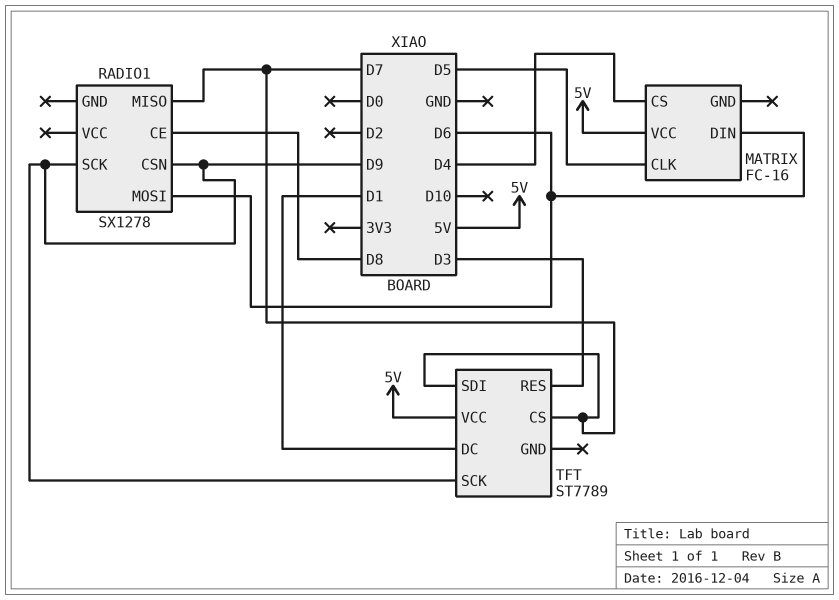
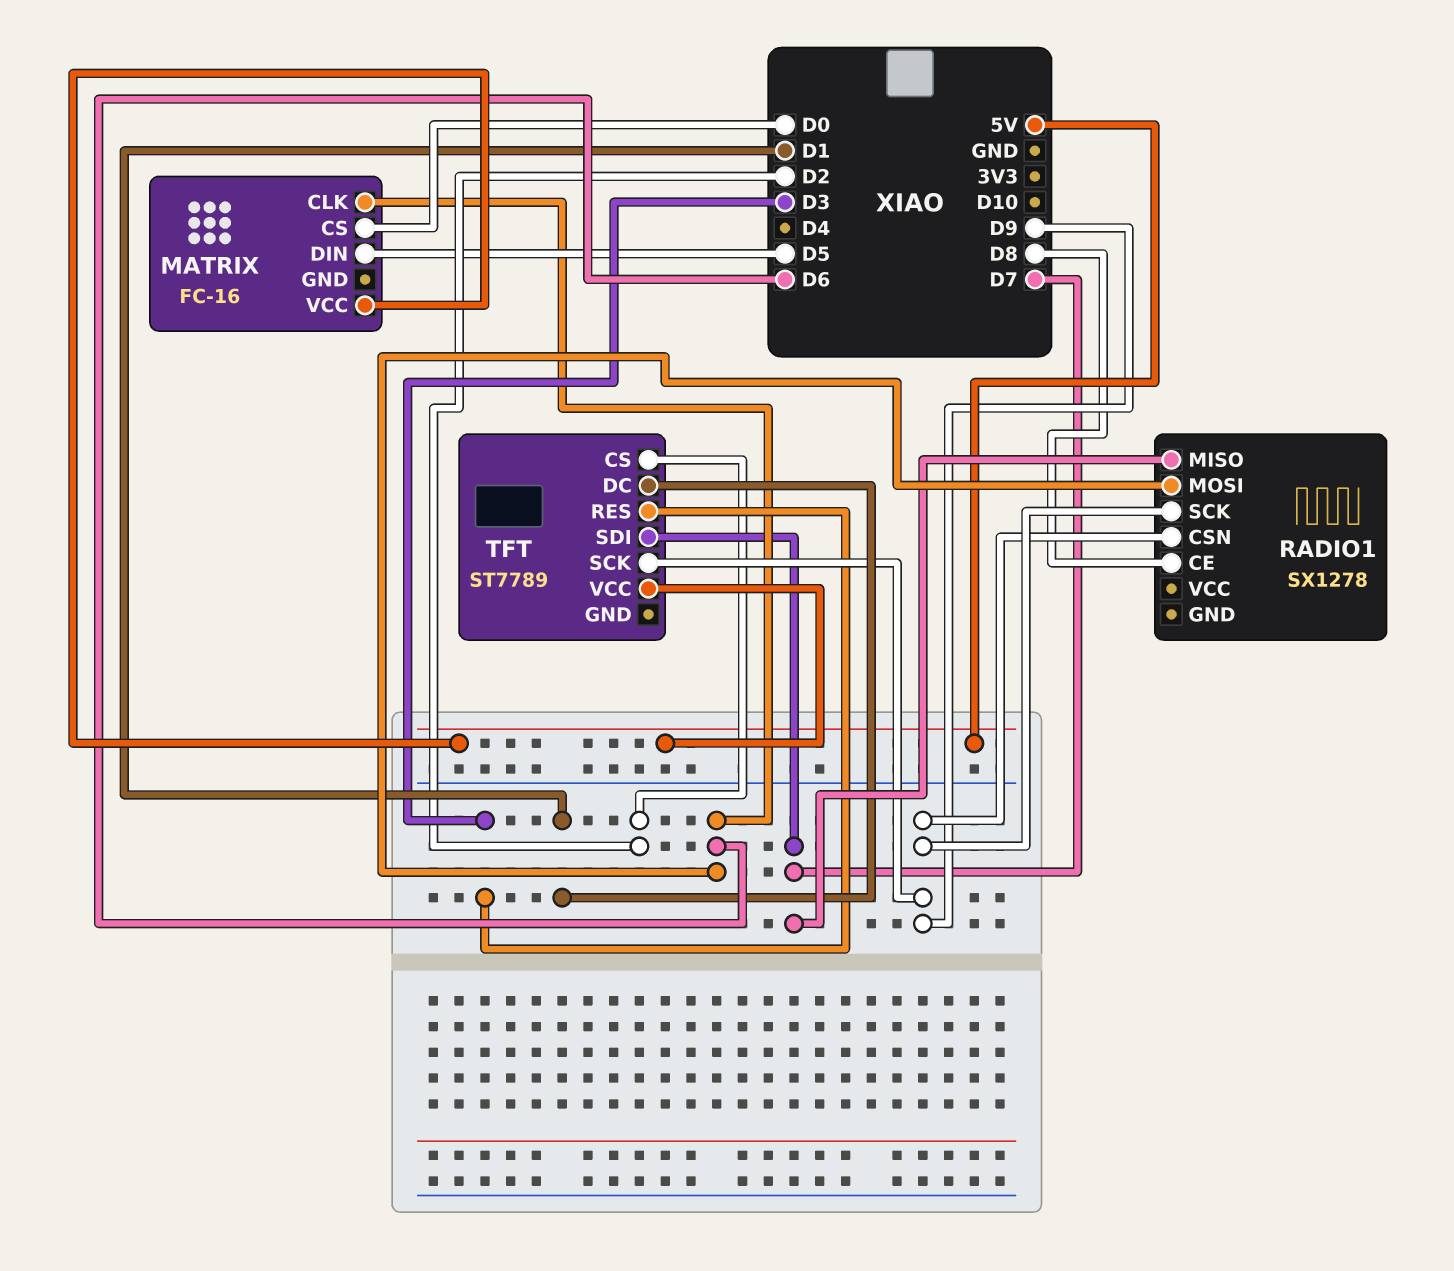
MATRIX pin CLK: D5 -> D6
MATRIX pin CS: D4 -> D0
MATRIX pin DIN: D6 -> D5
TFT pin CS: D7 -> D2

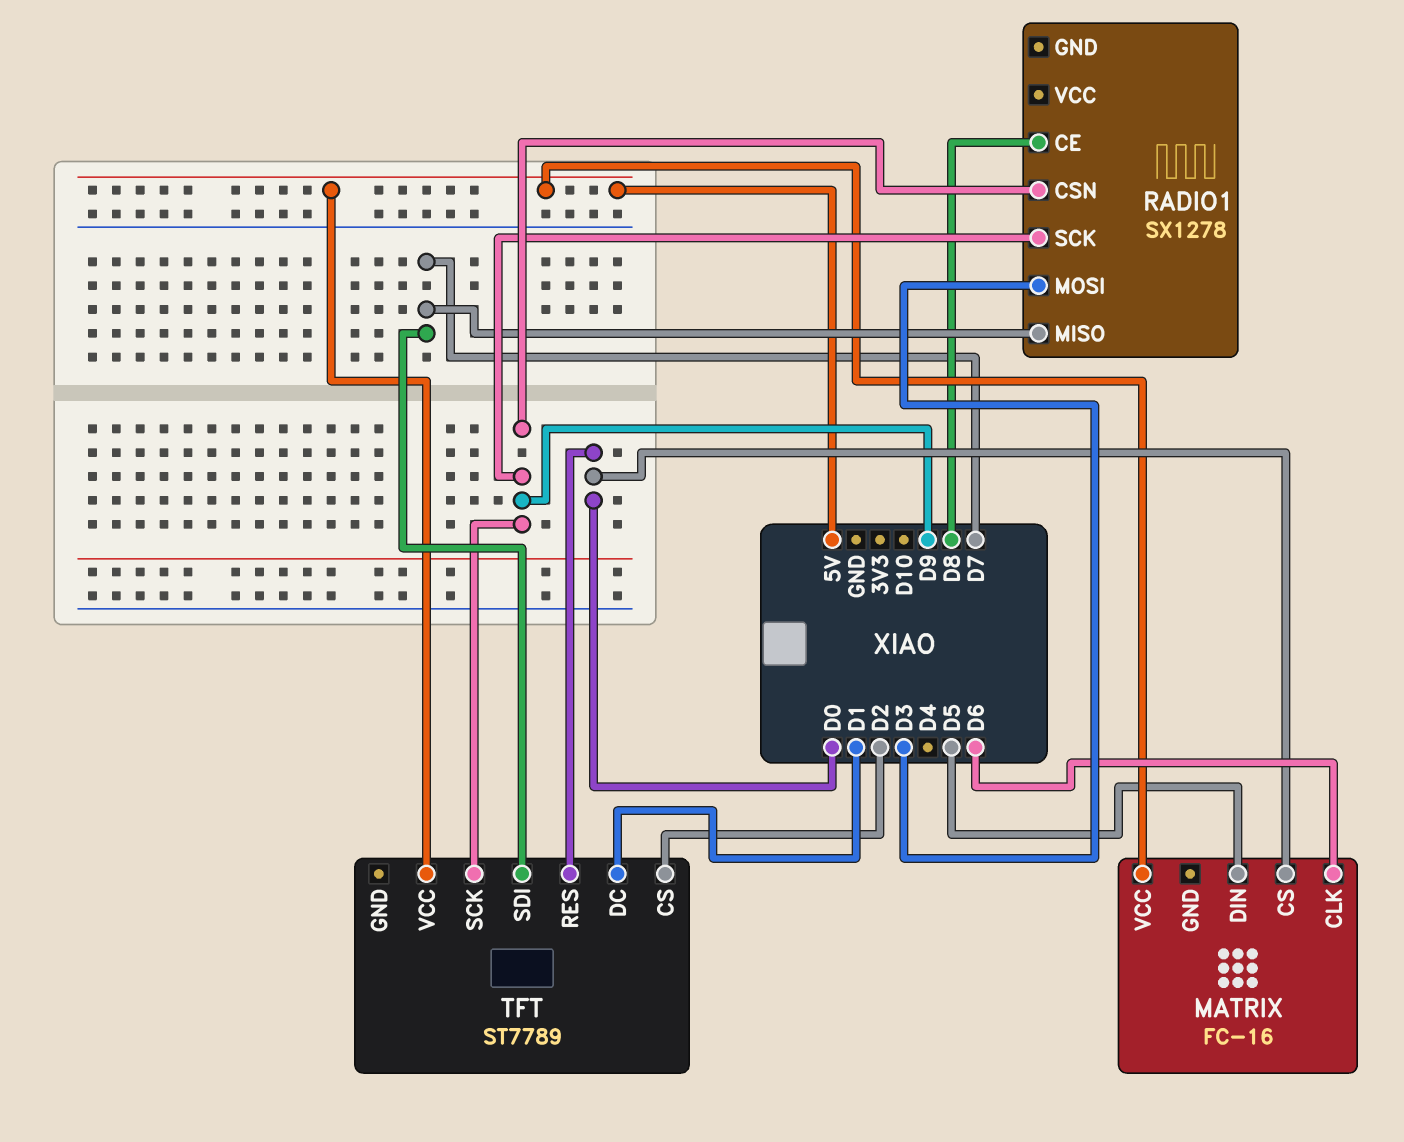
RADIO1 pin MOSI: D6 -> D3
TFT pin RES: D3 -> D0

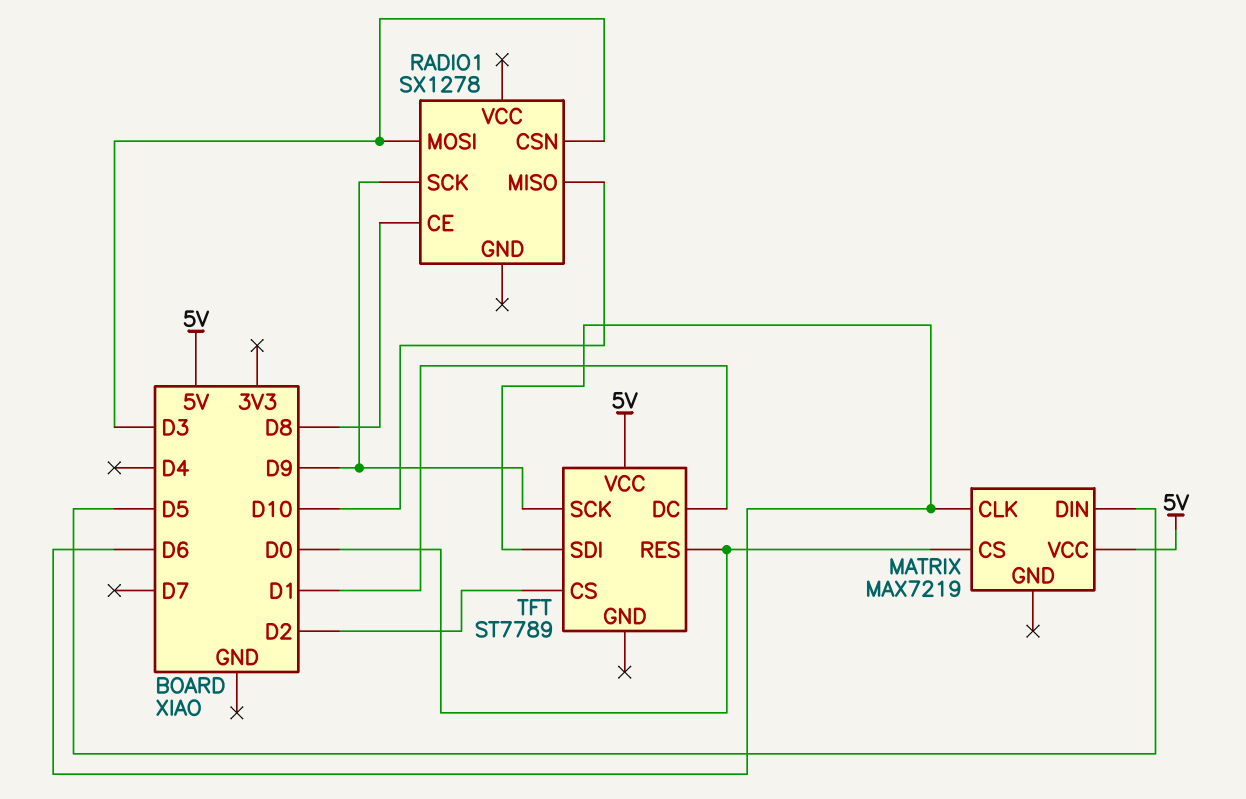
MATRIX: FC-16 -> MAX7219
RADIO1 pin CSN: D9 -> D3
RADIO1 pin MISO: D7 -> D10
TFT pin SDI: D7 -> D6

